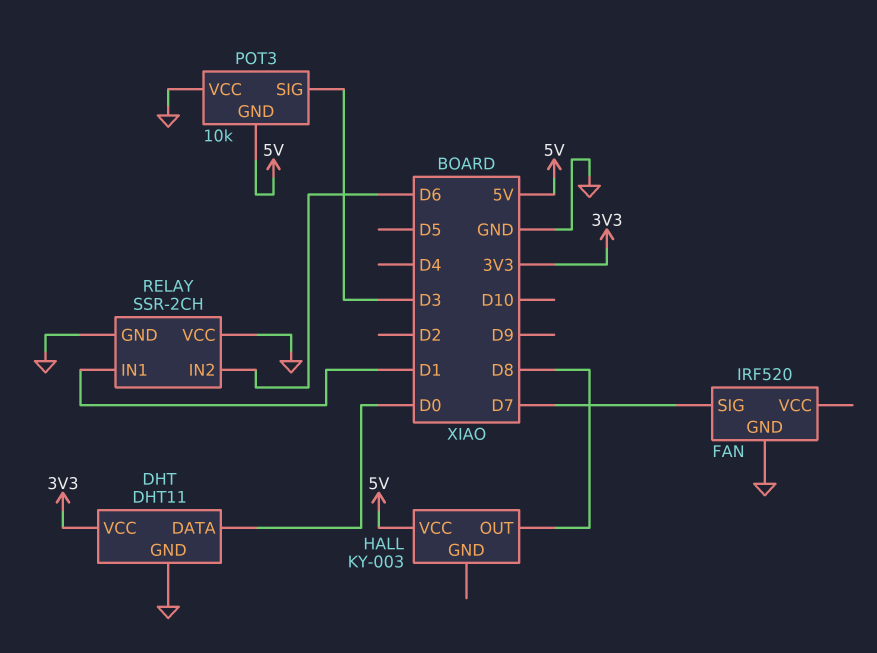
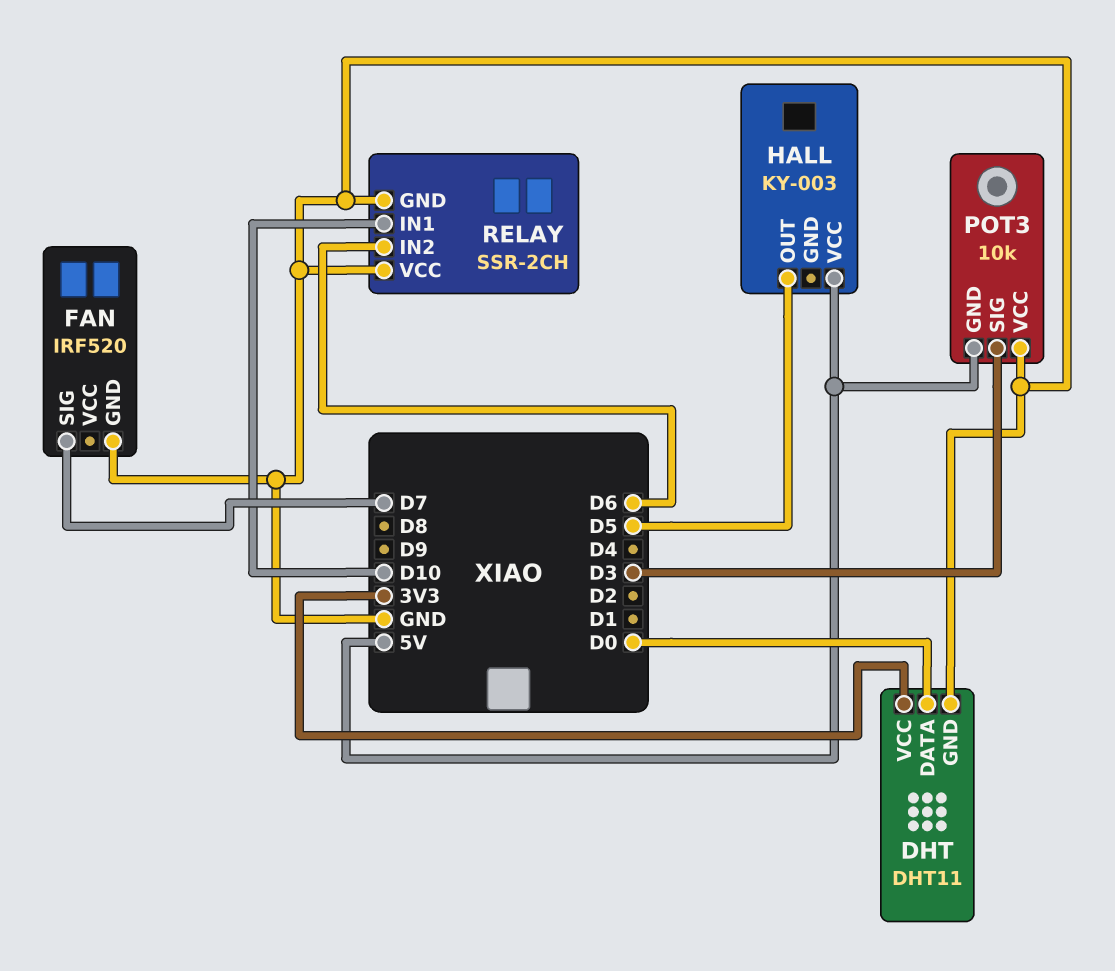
HALL pin OUT: D8 -> D5
RELAY pin IN1: D1 -> D10

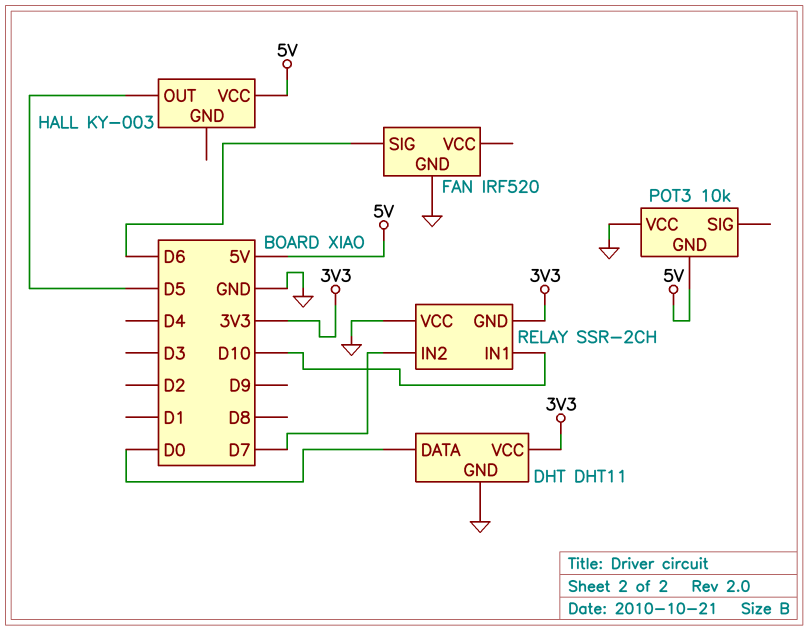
FAN pin SIG: D7 -> D6
POT3 pin SIG: D3 -> none
RELAY pin GND: GND -> 3V3
RELAY pin IN2: D6 -> D7

